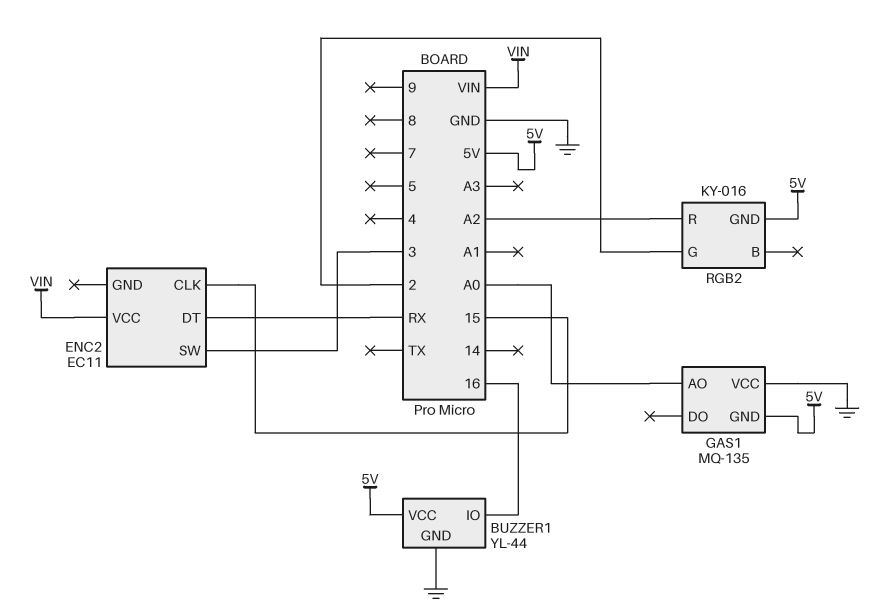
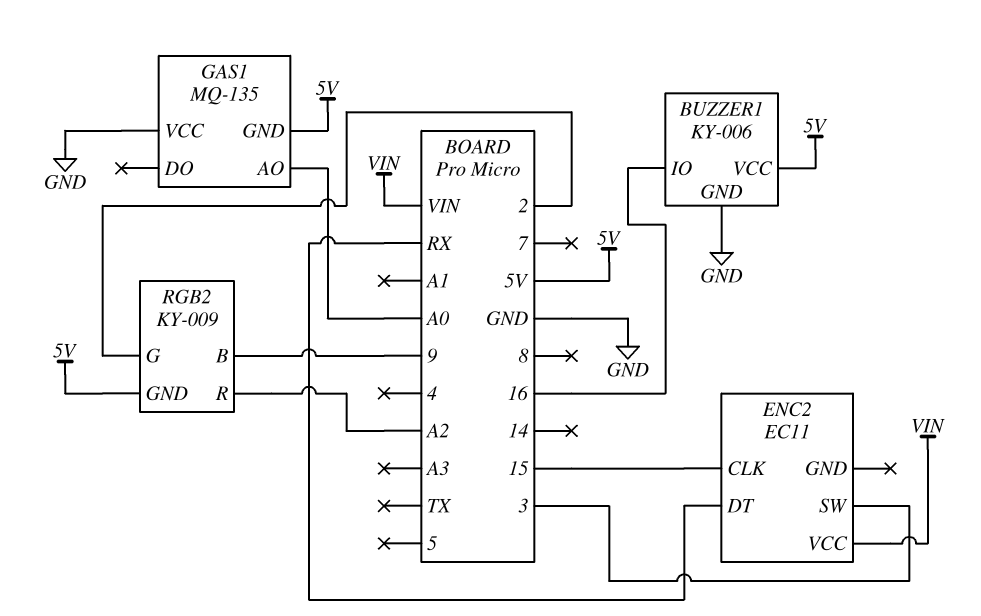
BUZZER1: YL-44 -> KY-006
RGB2: KY-016 -> KY-009
RGB2 pin B: none -> 9

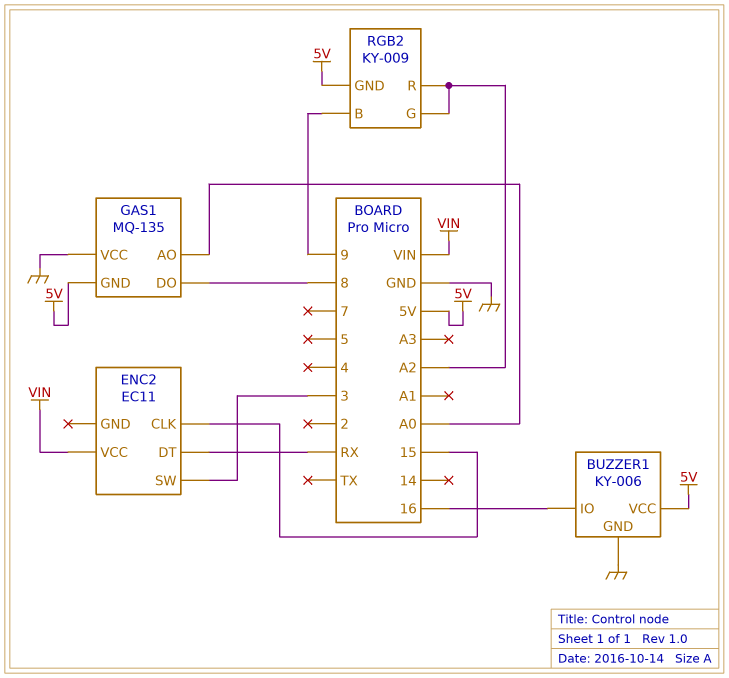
GAS1 pin DO: none -> 8
RGB2 pin G: 2 -> A2

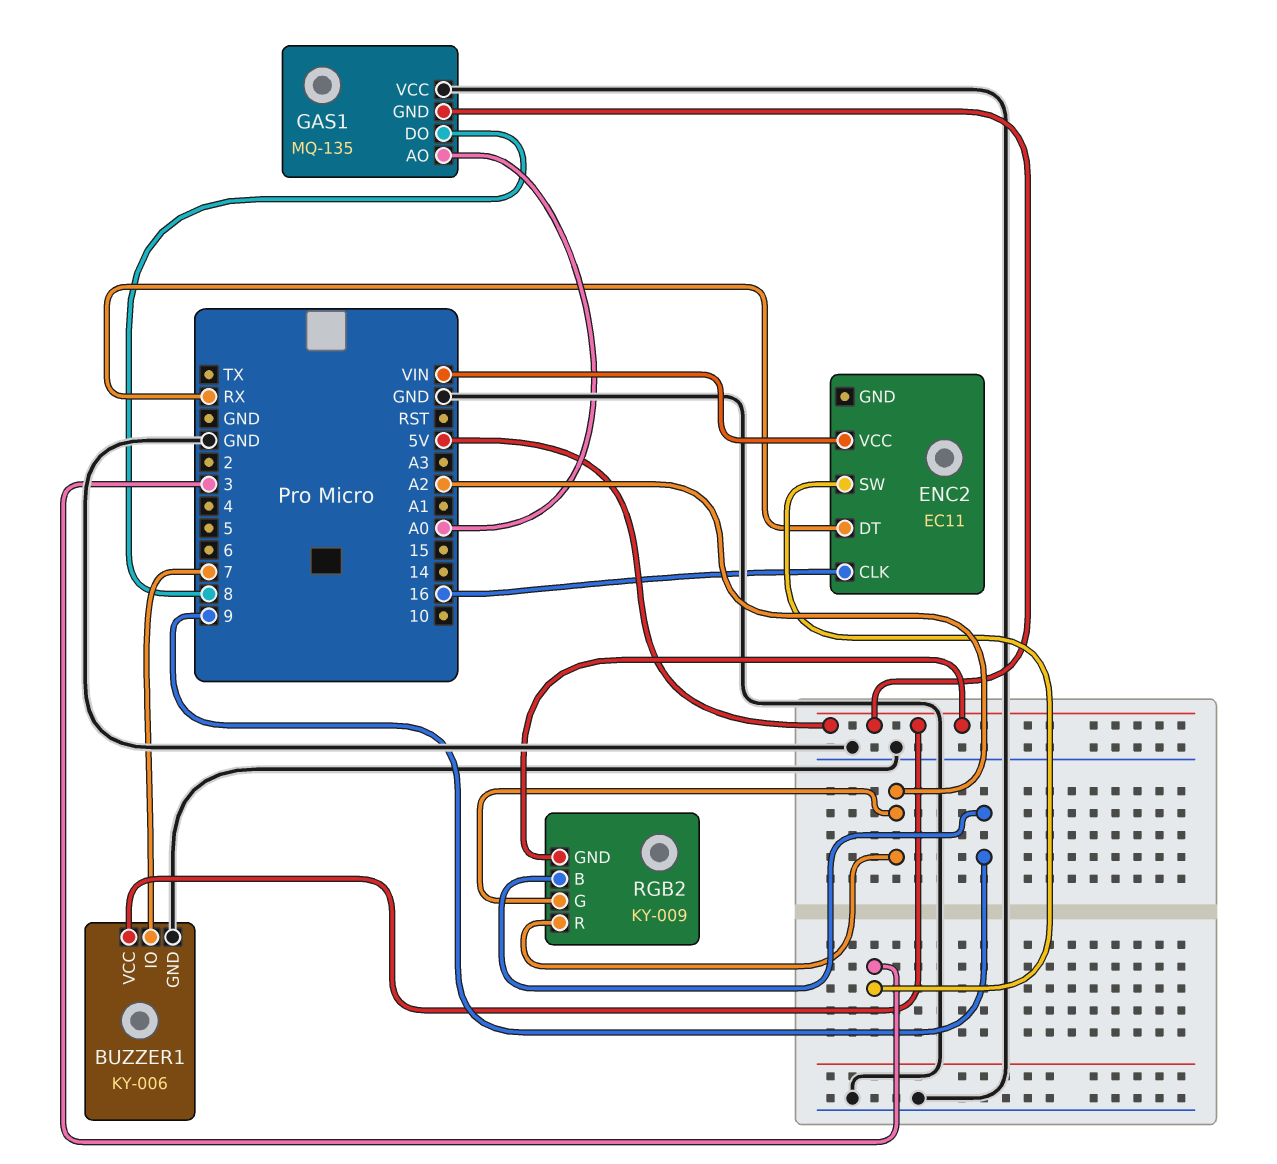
BUZZER1 pin IO: 16 -> 7
ENC2 pin CLK: 15 -> 16

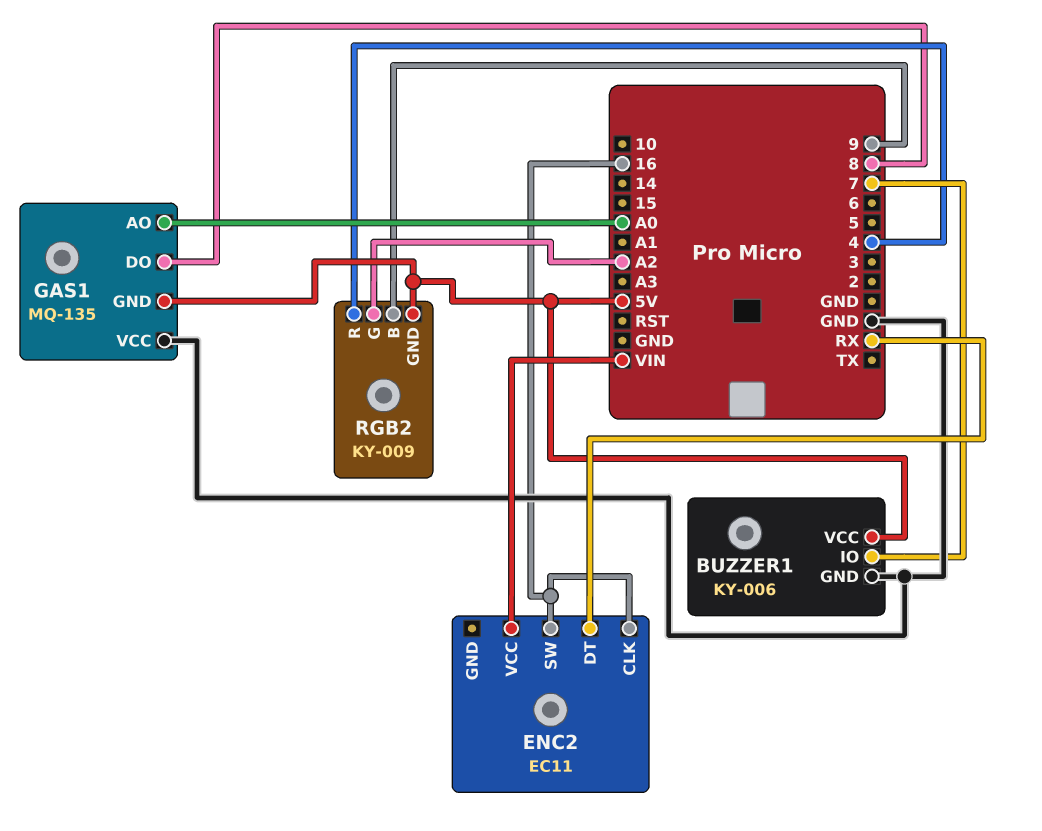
ENC2 pin SW: 3 -> 16
RGB2 pin R: A2 -> 4

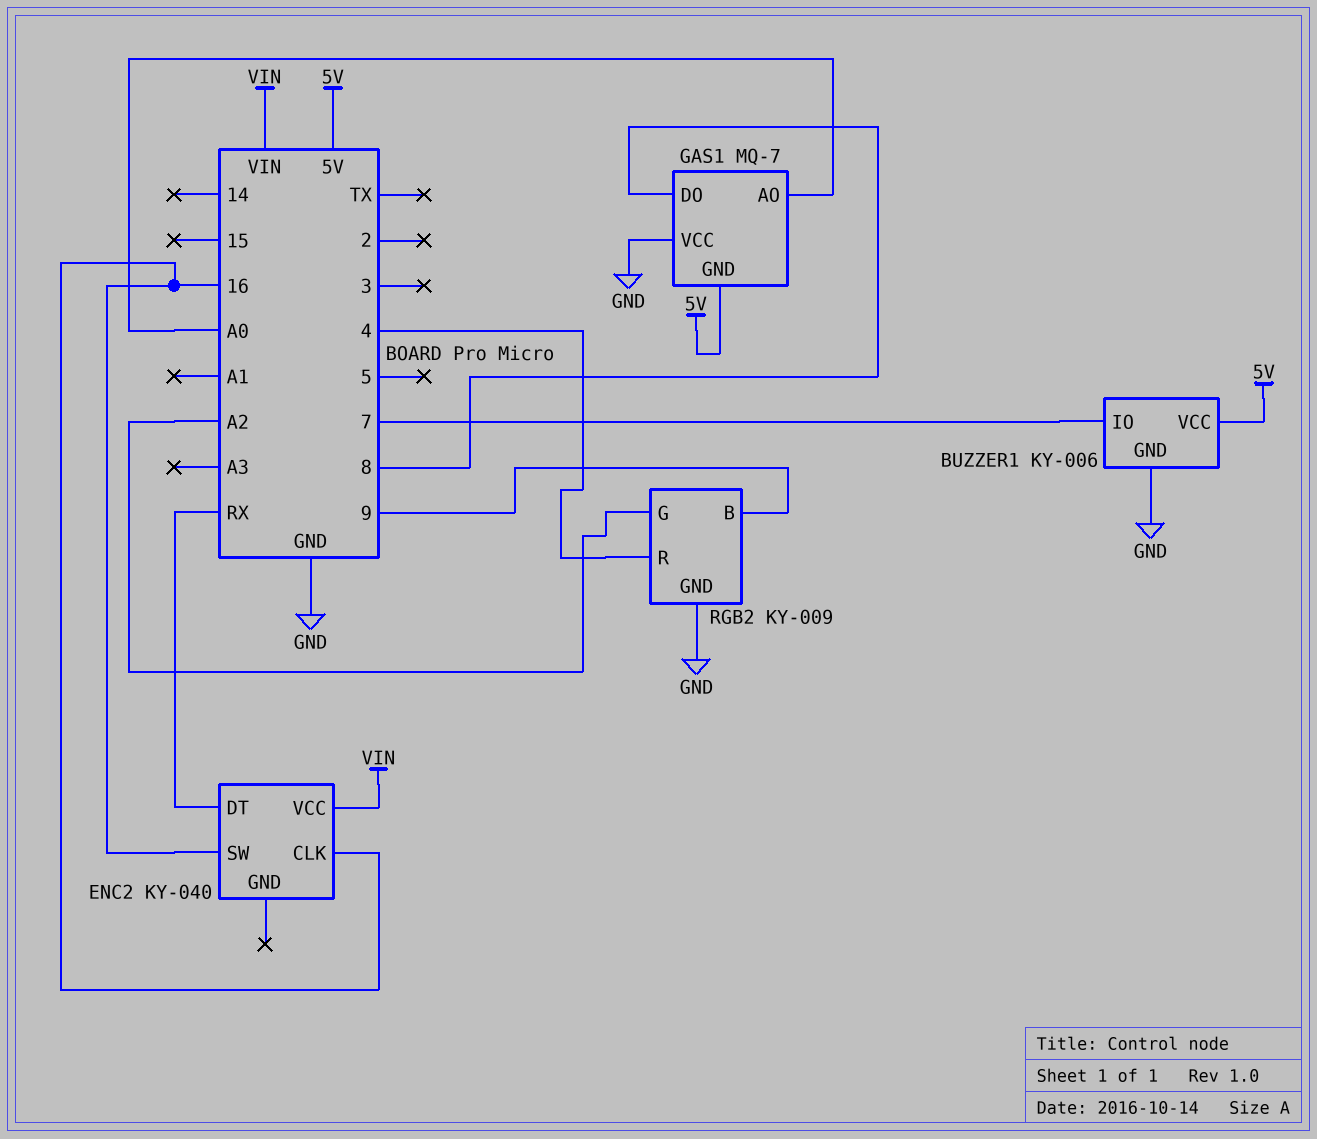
ENC2: EC11 -> KY-040
GAS1: MQ-135 -> MQ-7
RGB2 pin GND: 5V -> GND

